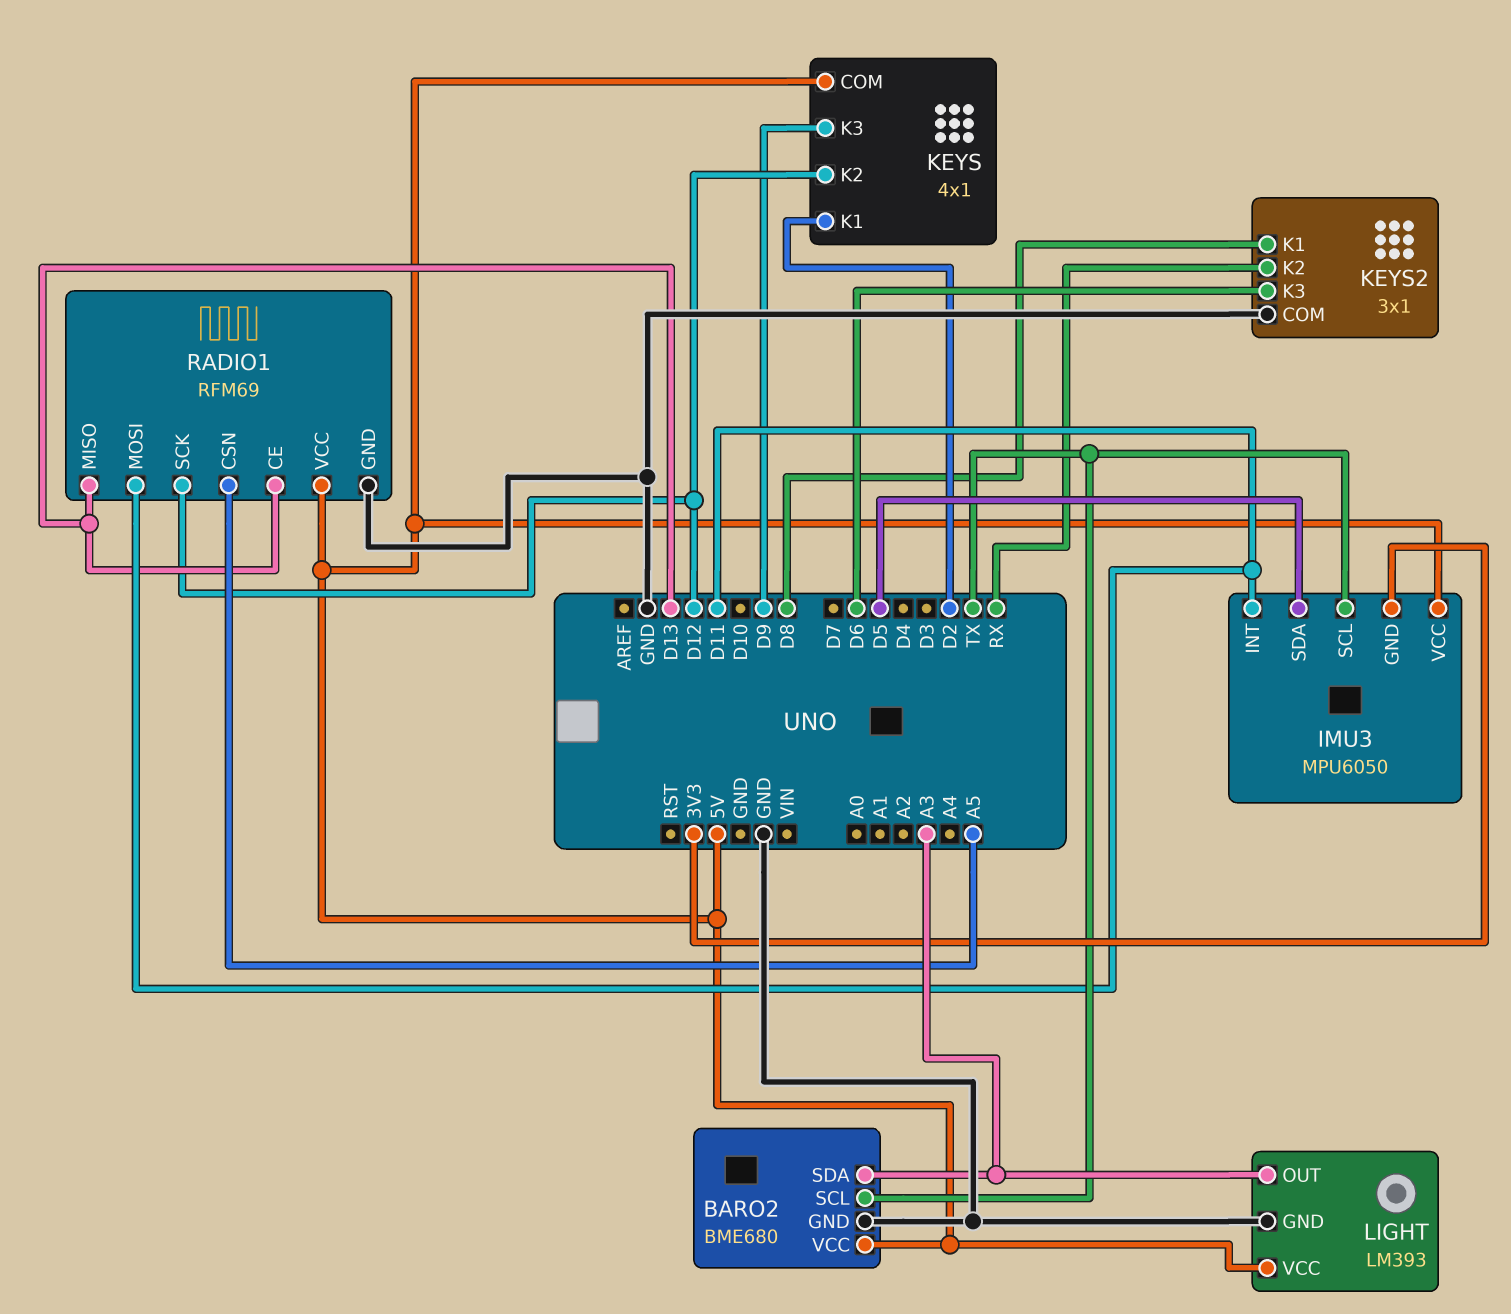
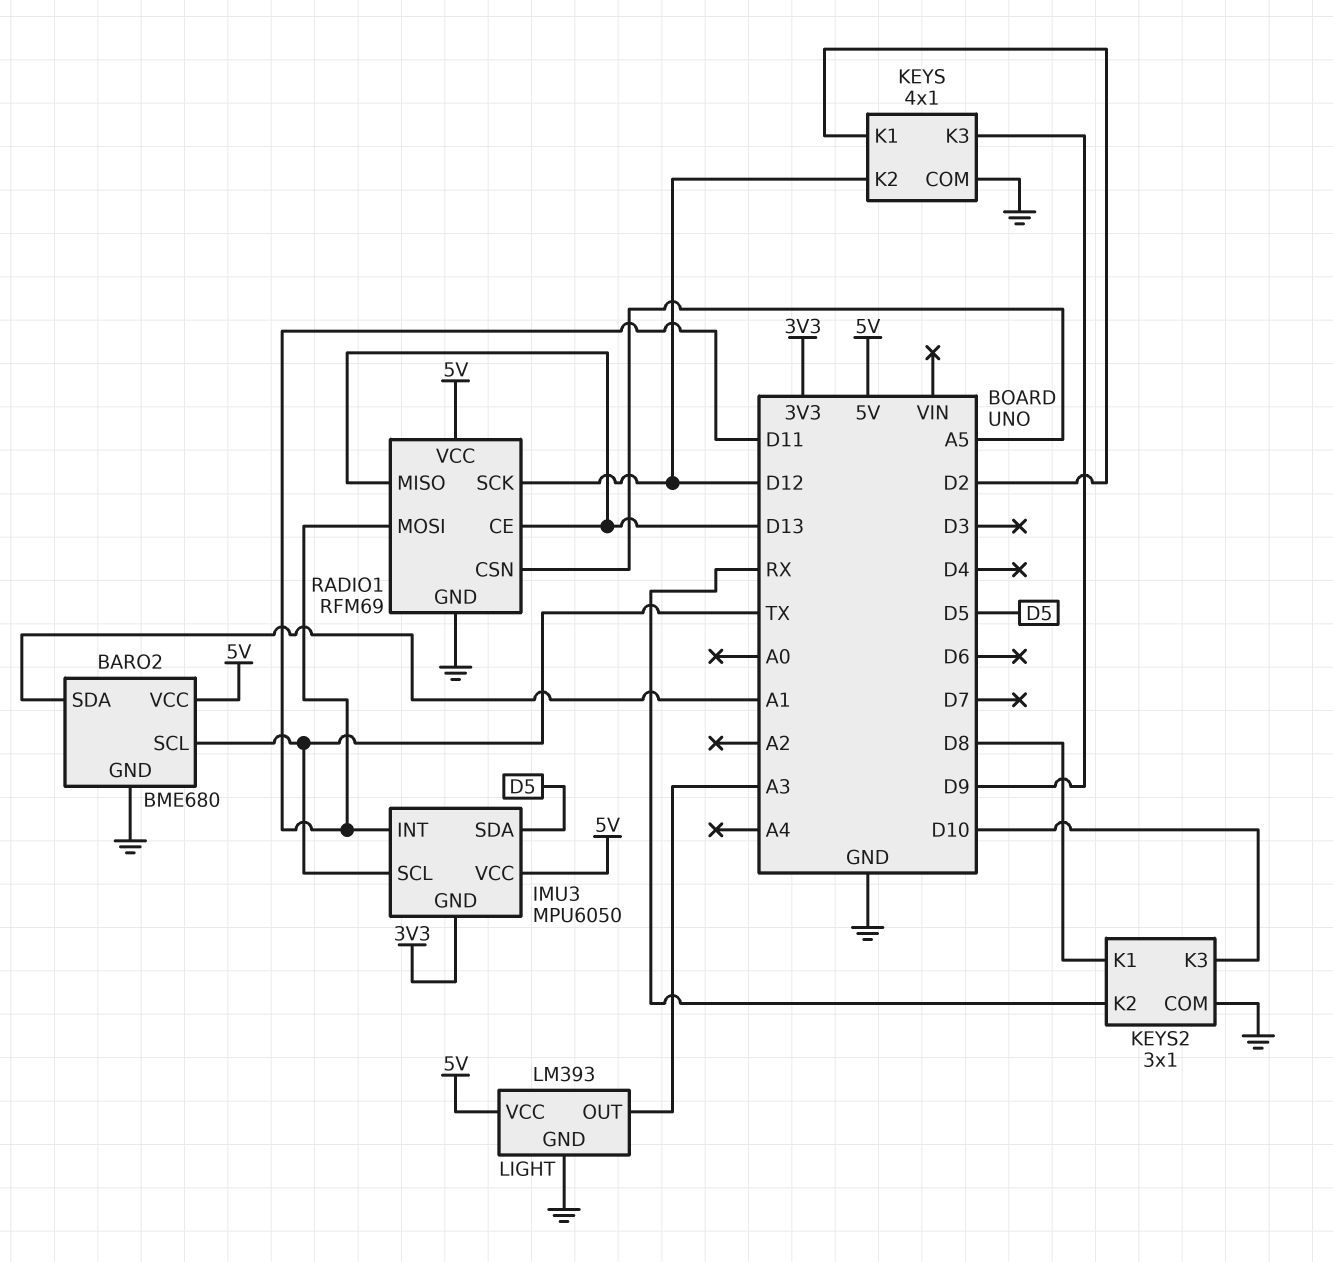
BARO2 pin SDA: A3 -> A1
KEYS pin COM: 5V -> GND
KEYS2 pin K3: D6 -> D10

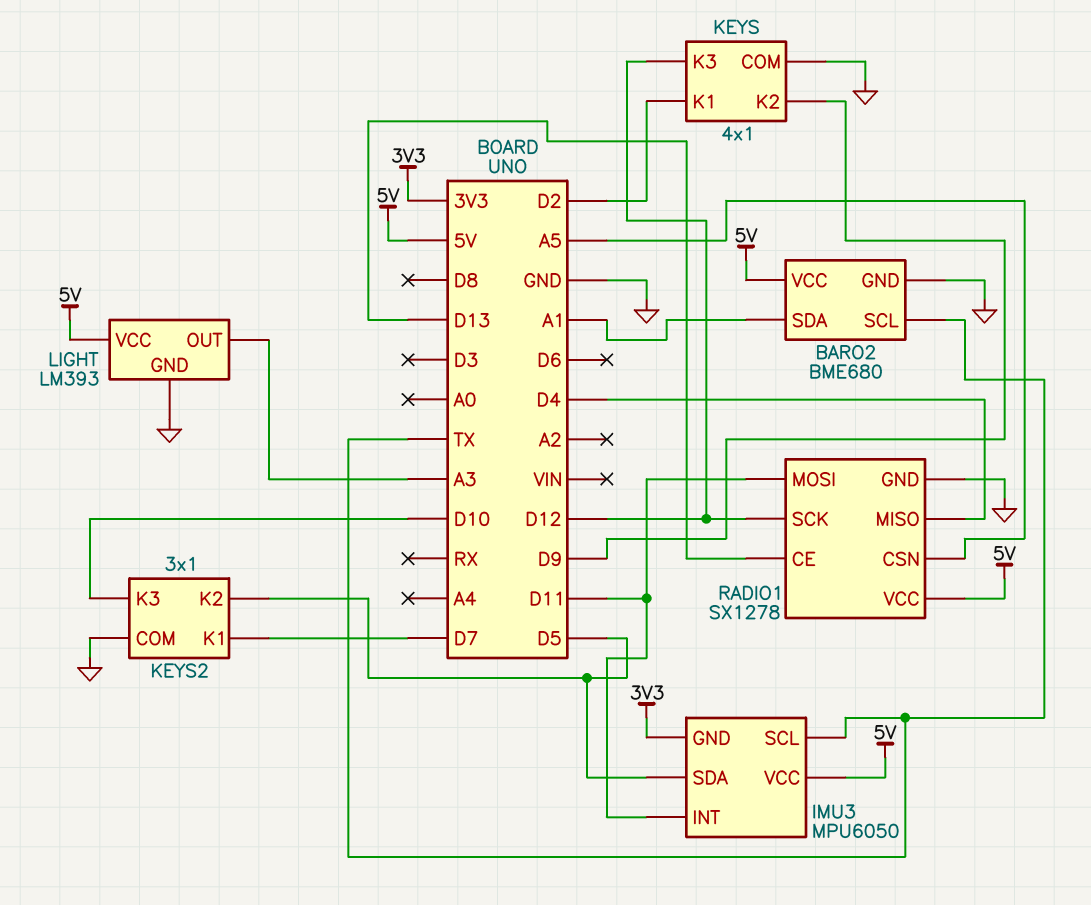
KEYS pin K2: D12 -> D9
KEYS pin K3: D9 -> D12
KEYS2 pin K1: D8 -> D7
KEYS2 pin K2: RX -> D5
RADIO1: RFM69 -> SX1278
RADIO1 pin MISO: D13 -> D4

